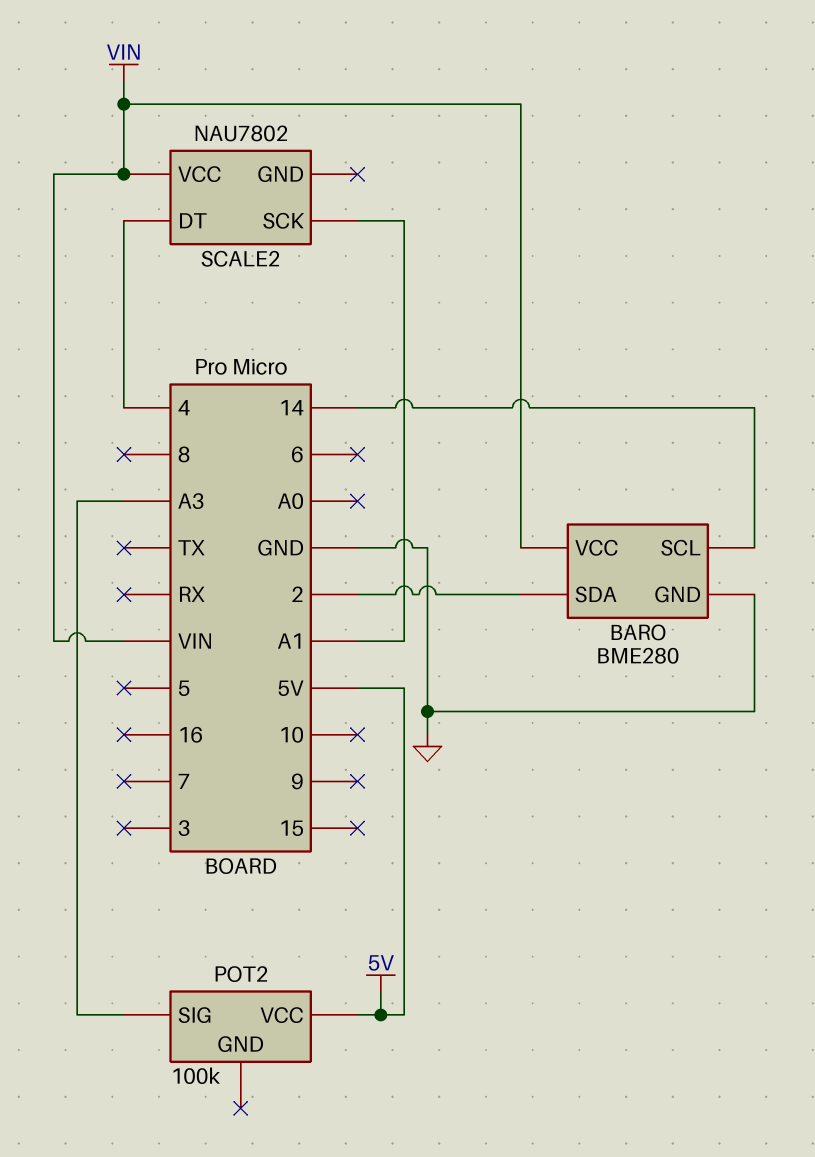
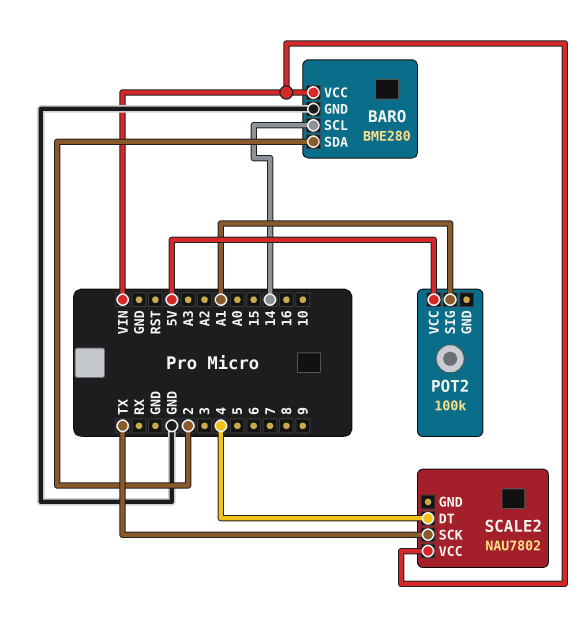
POT2 pin SIG: A3 -> A1
SCALE2 pin SCK: A1 -> TX

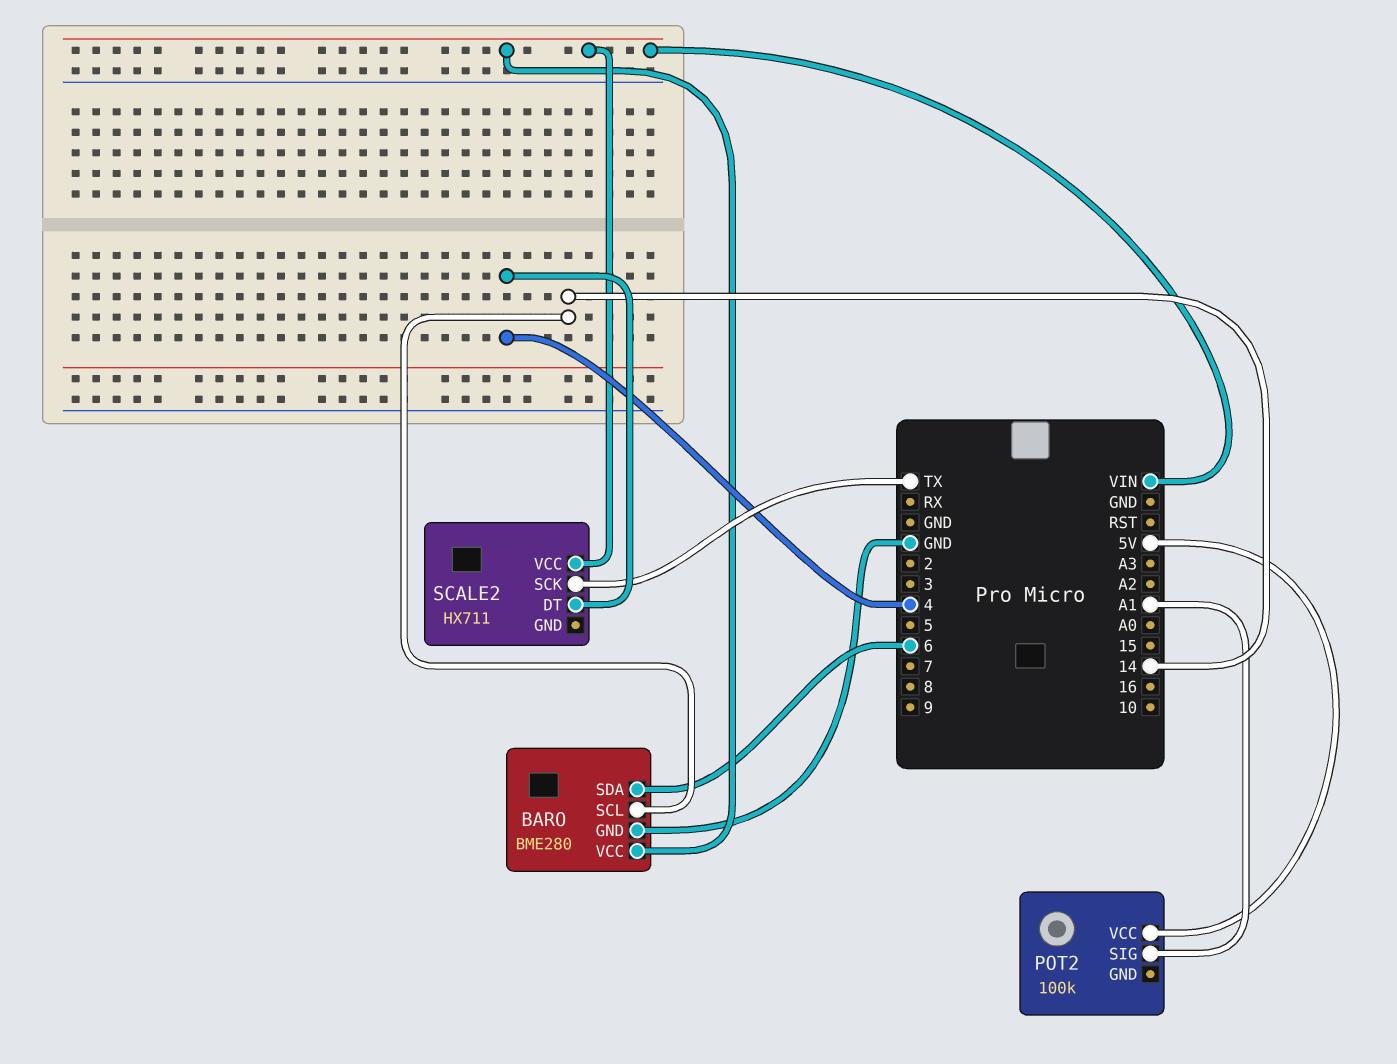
BARO pin SDA: 2 -> 6
SCALE2: NAU7802 -> HX711

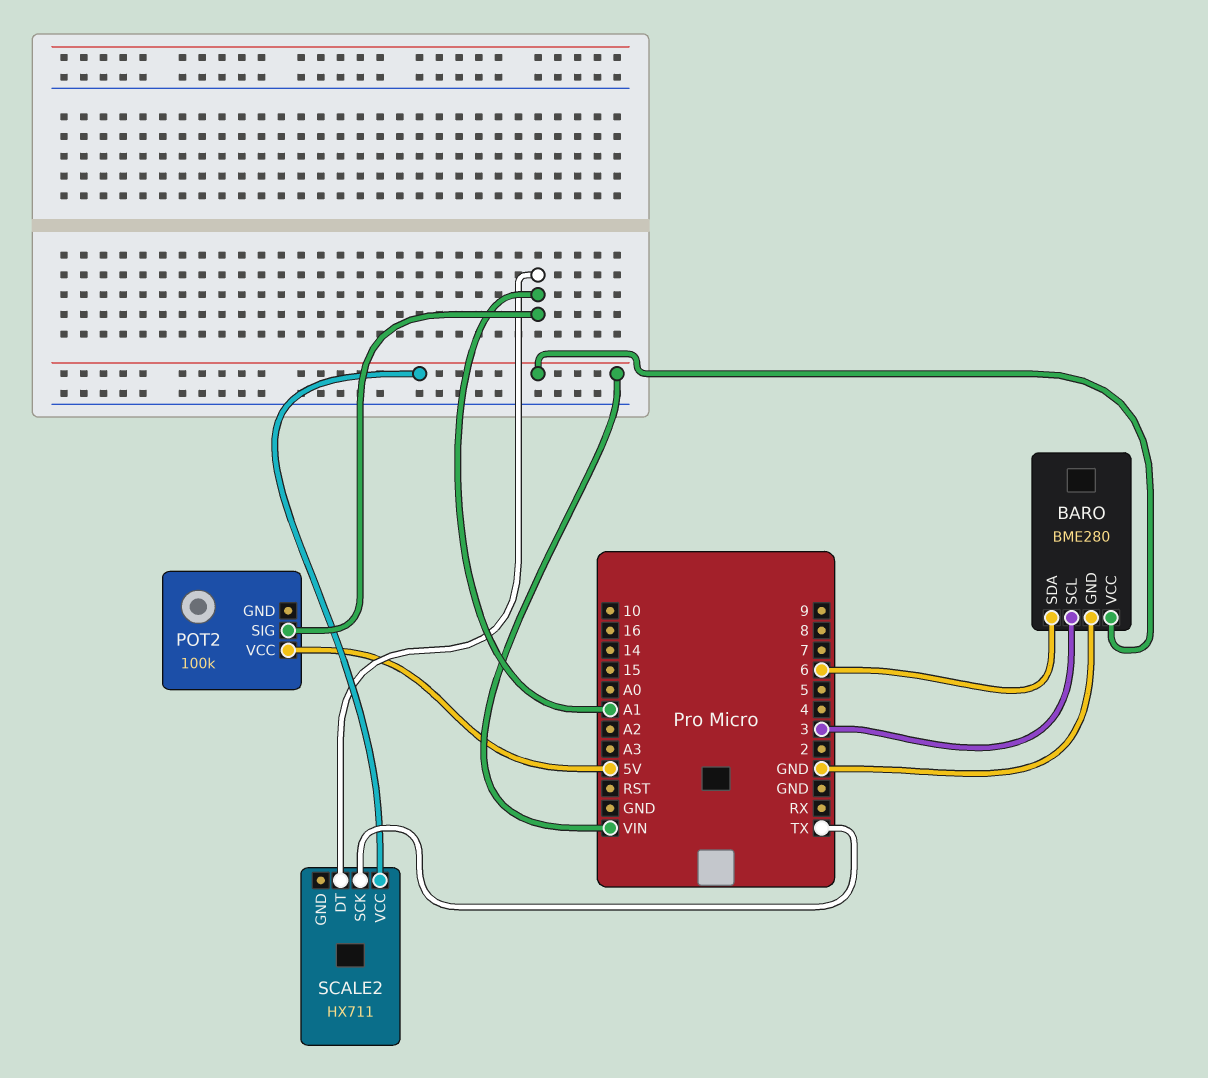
BARO pin SCL: 14 -> 3
SCALE2 pin DT: 4 -> A1

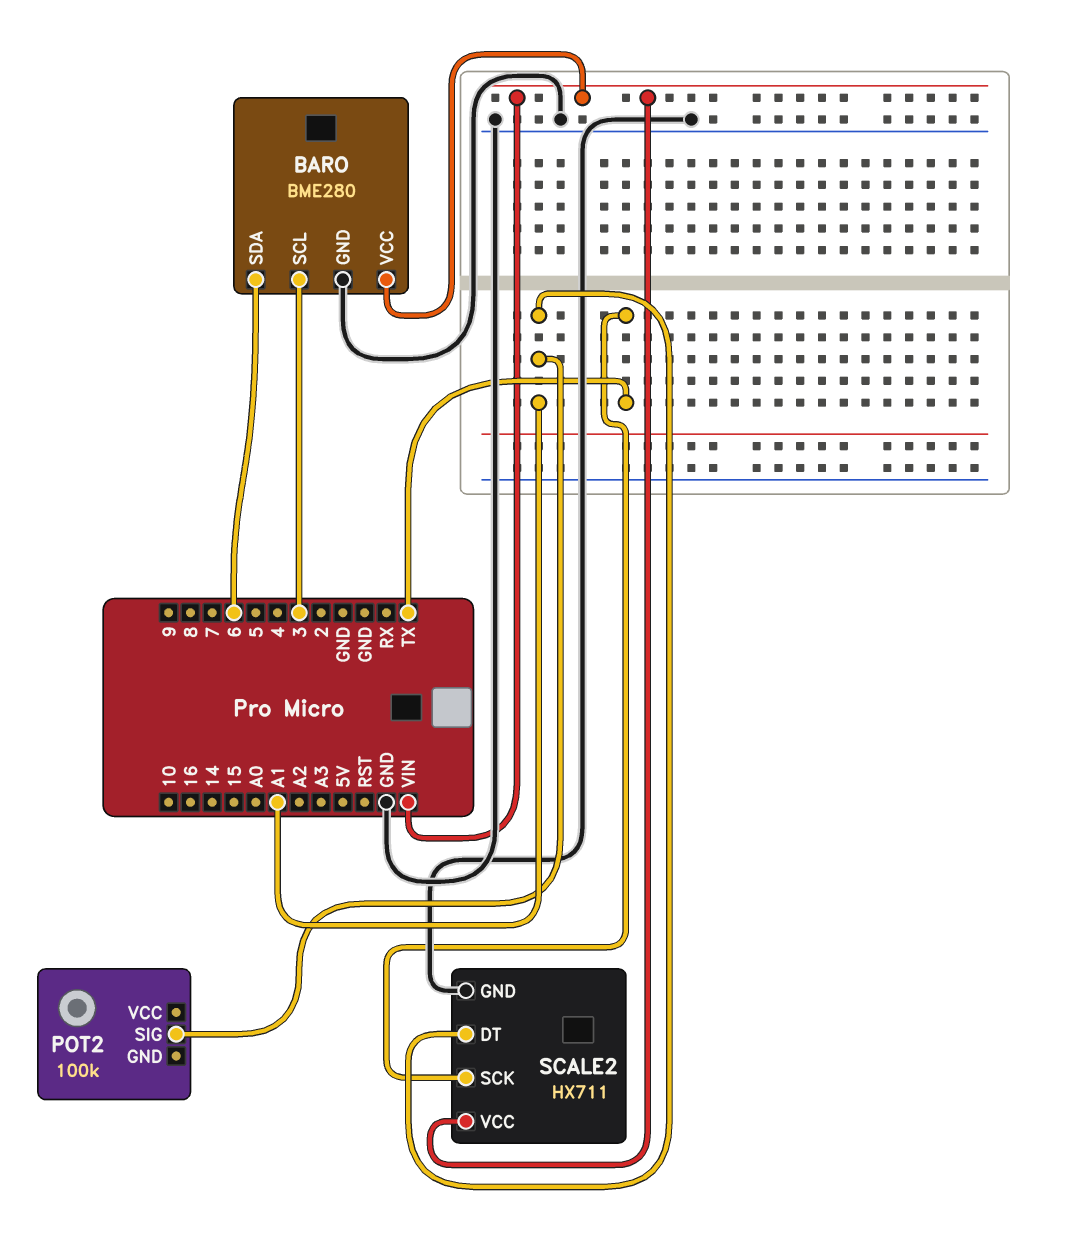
POT2 pin VCC: 5V -> none
SCALE2 pin GND: none -> GND

